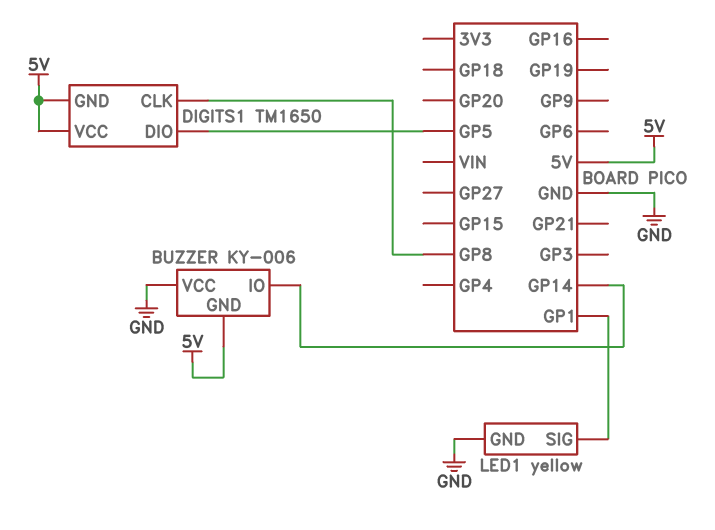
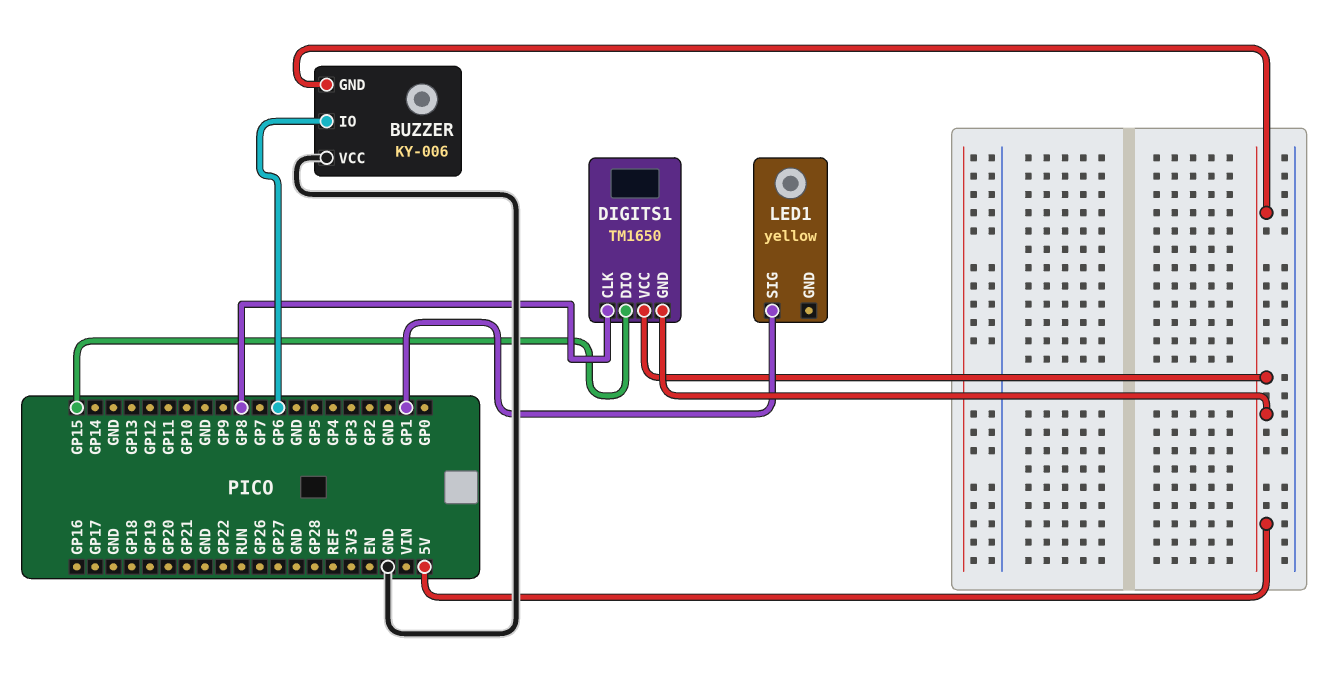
BUZZER pin IO: GP14 -> GP6
DIGITS1 pin DIO: GP5 -> GP15
LED1 pin GND: GND -> none

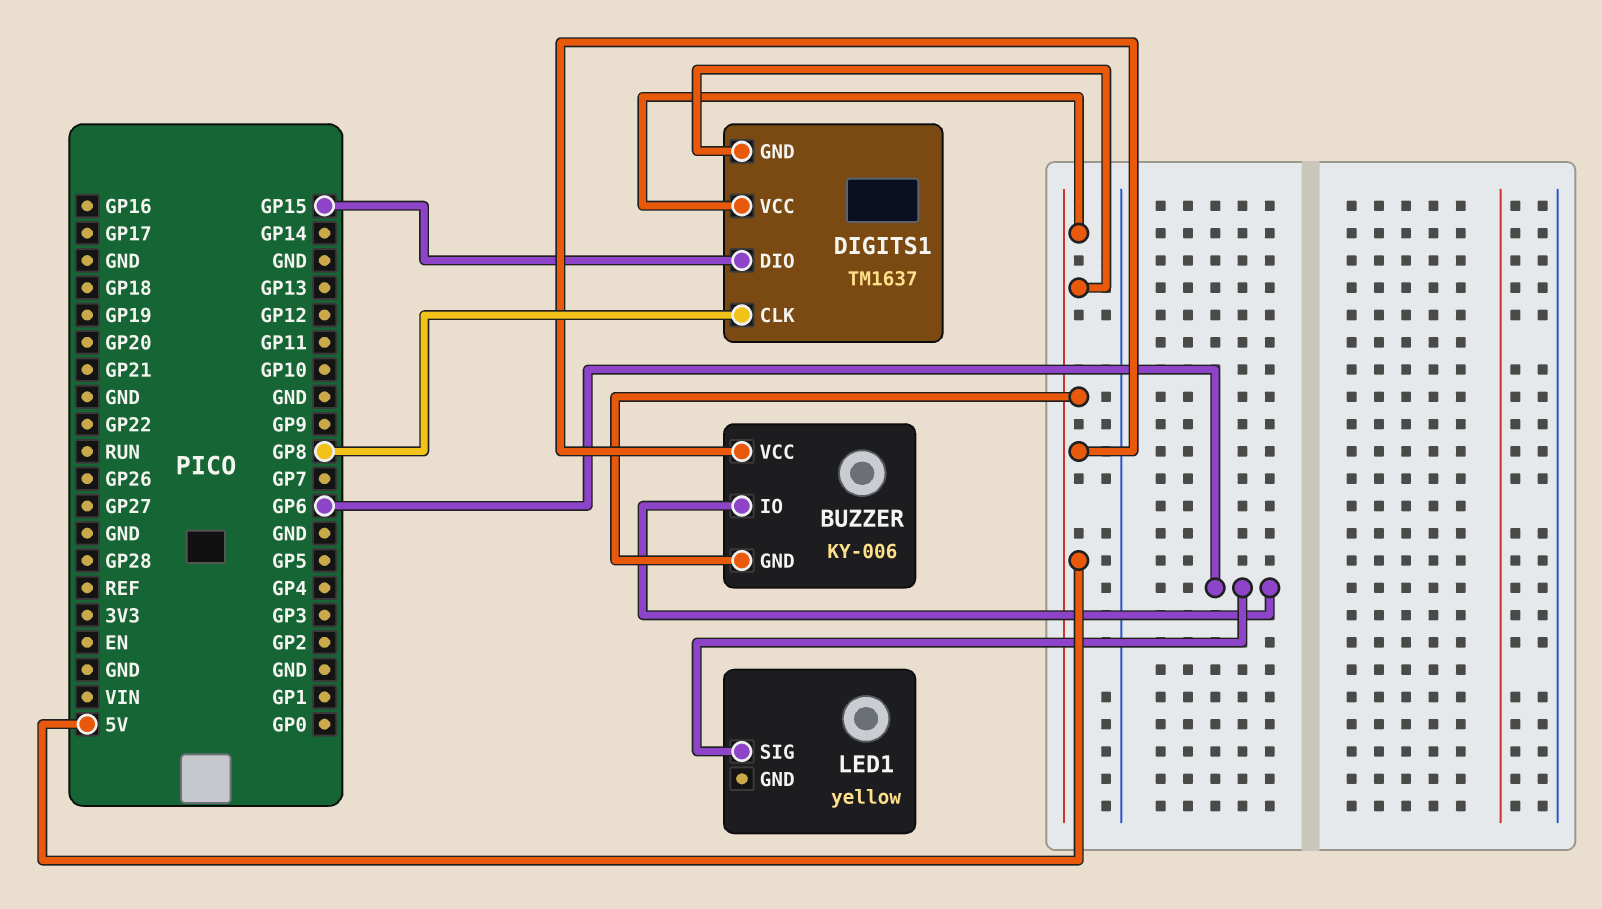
BUZZER pin VCC: GND -> 5V
DIGITS1: TM1650 -> TM1637
LED1 pin SIG: GP1 -> GP6

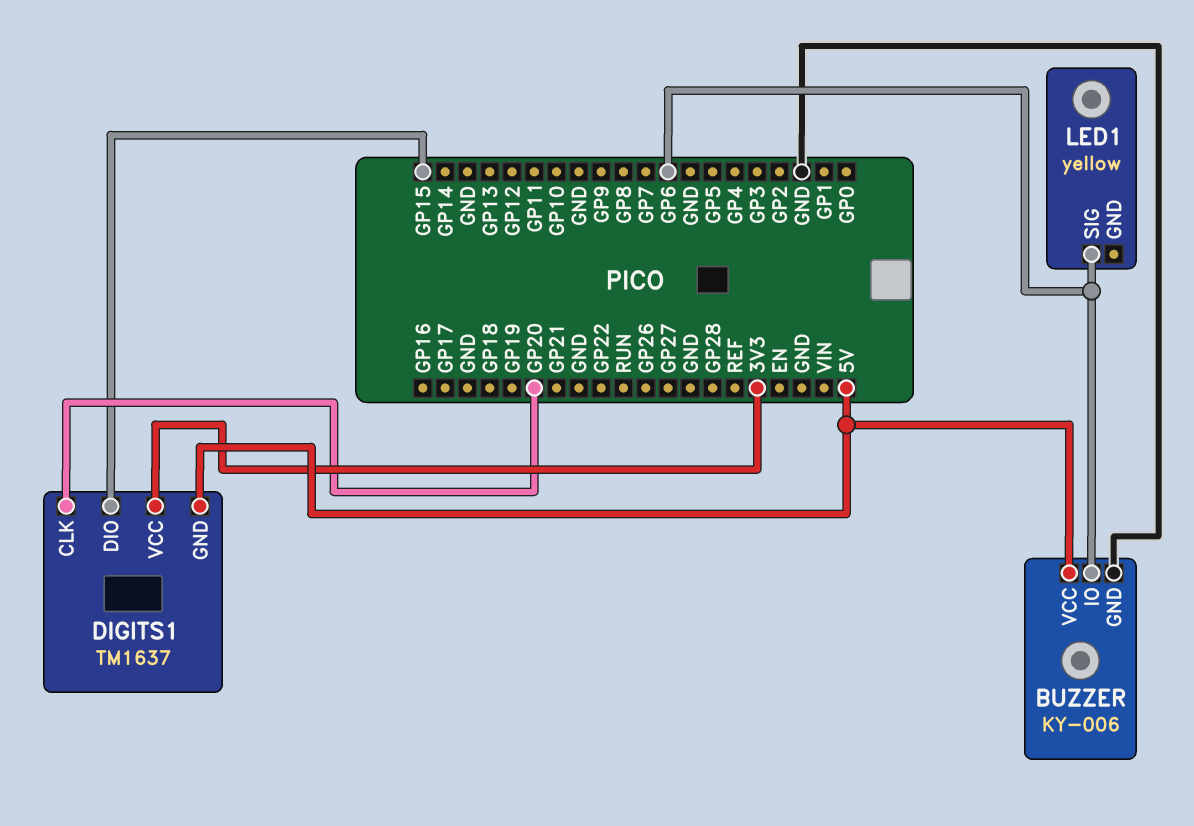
BUZZER pin GND: 5V -> GND
DIGITS1 pin CLK: GP8 -> GP20
DIGITS1 pin VCC: 5V -> 3V3

